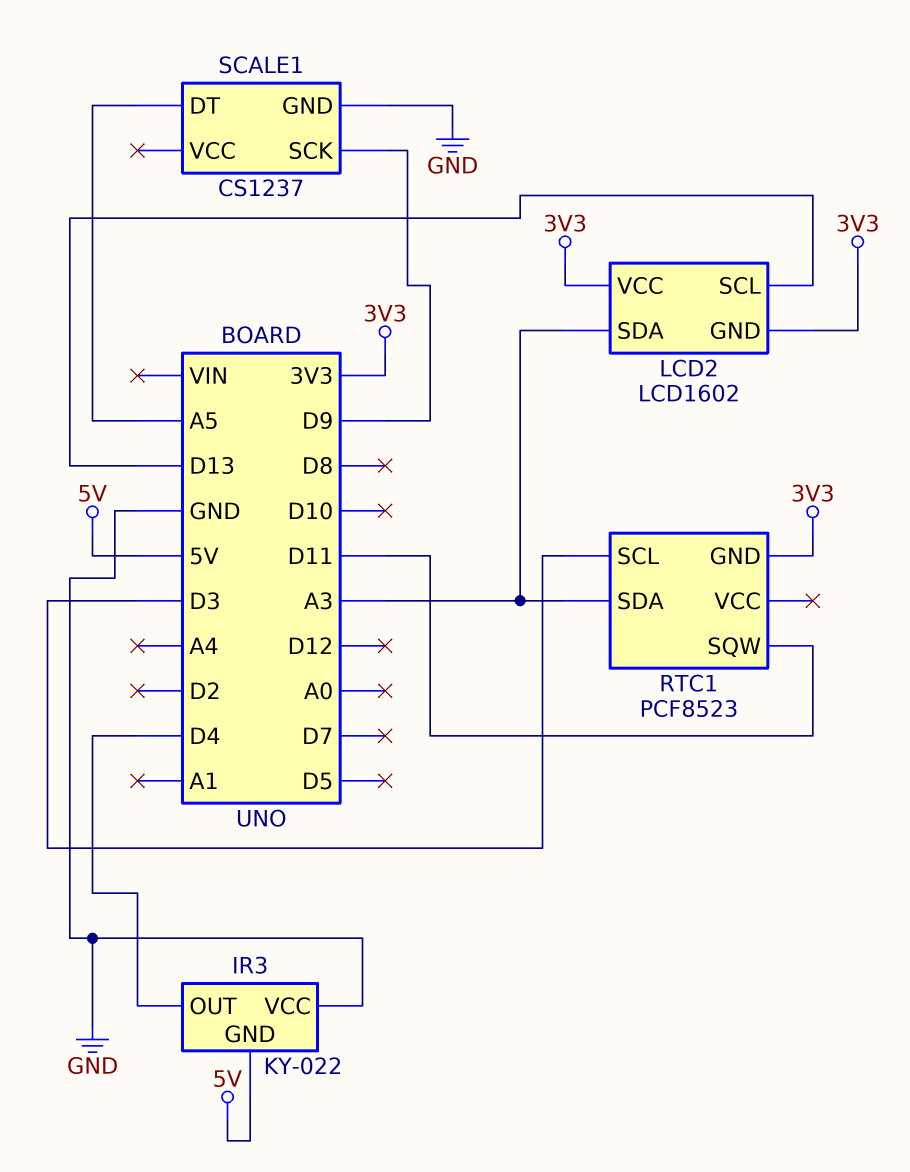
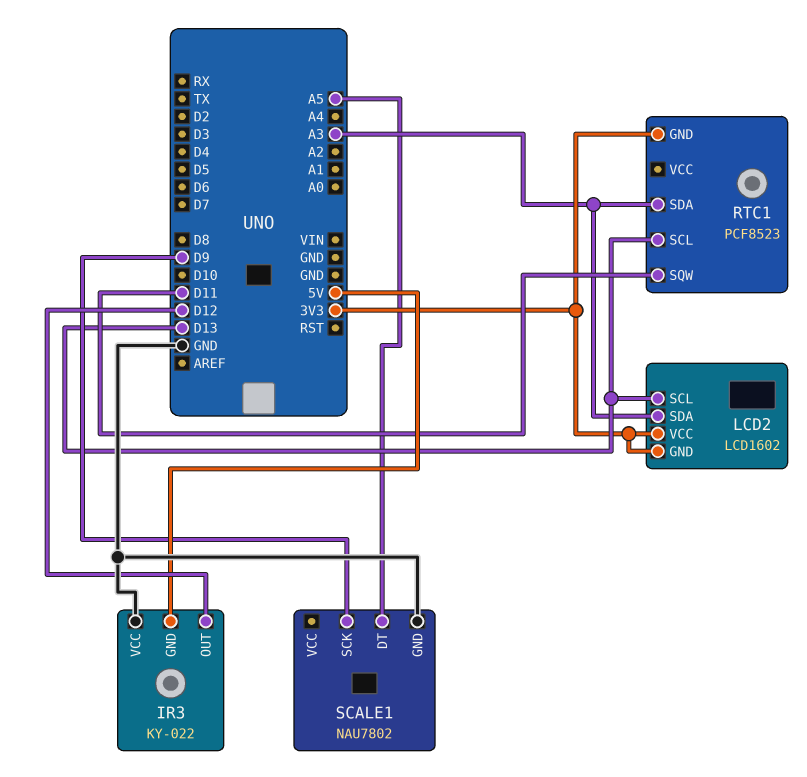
IR3 pin OUT: D4 -> D12
RTC1 pin SCL: D3 -> D13
SCALE1: CS1237 -> NAU7802

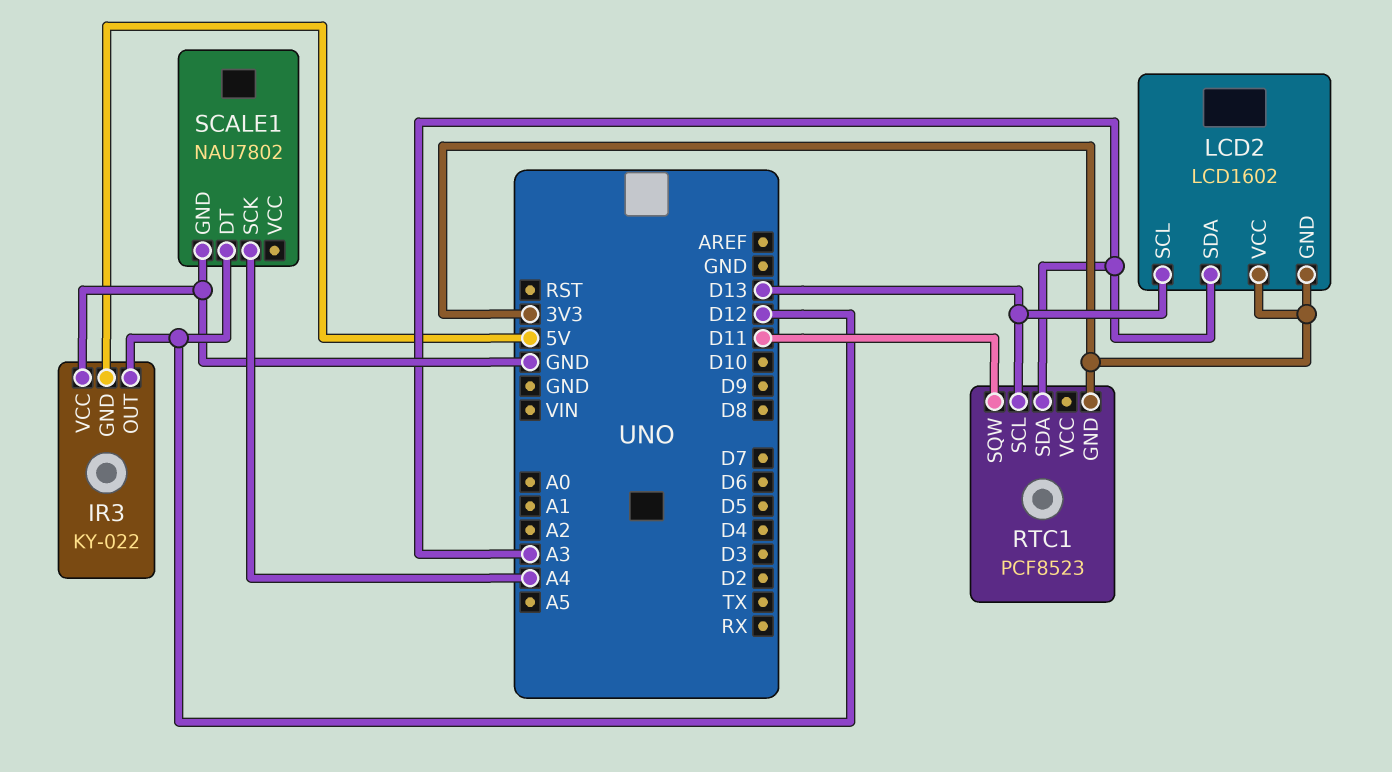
SCALE1 pin DT: A5 -> D12
SCALE1 pin SCK: D9 -> A4

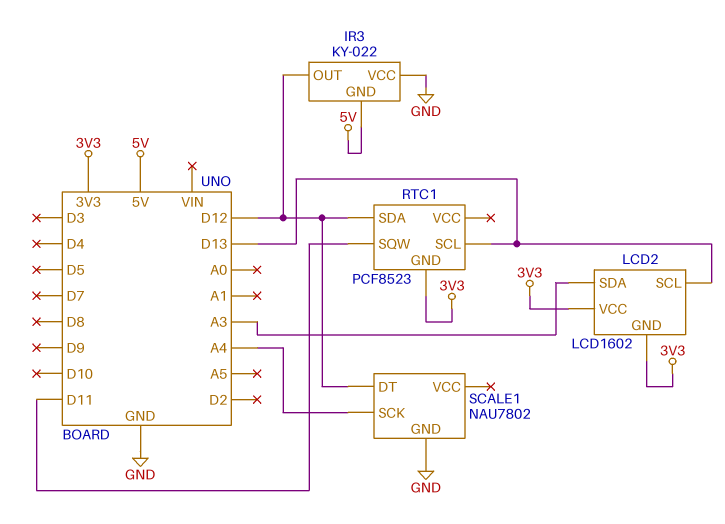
RTC1 pin SDA: A3 -> D12

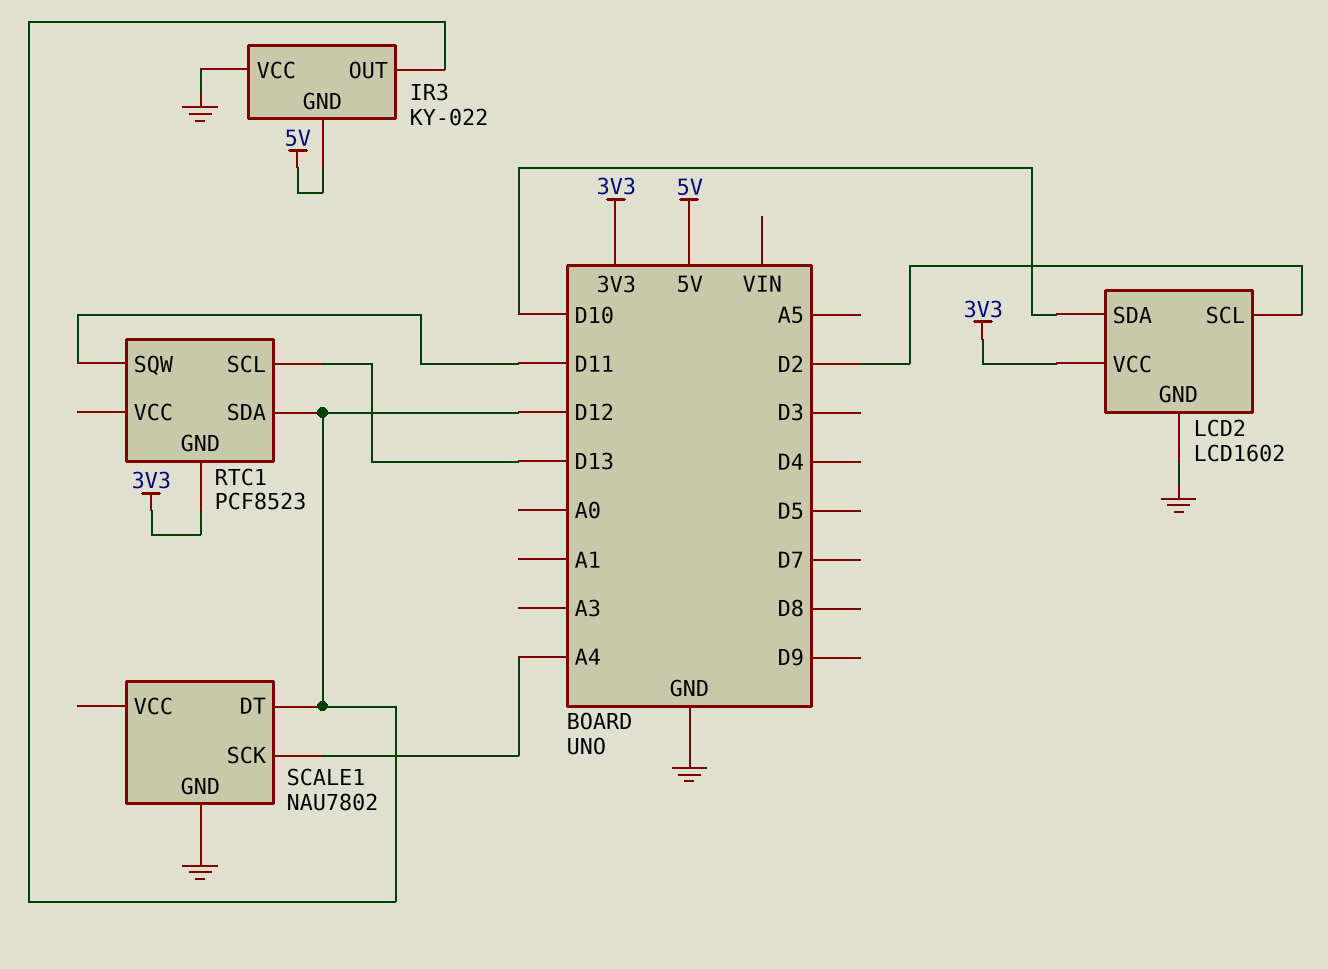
LCD2 pin GND: 3V3 -> GND
LCD2 pin SCL: D13 -> D2
LCD2 pin SDA: A3 -> D10

